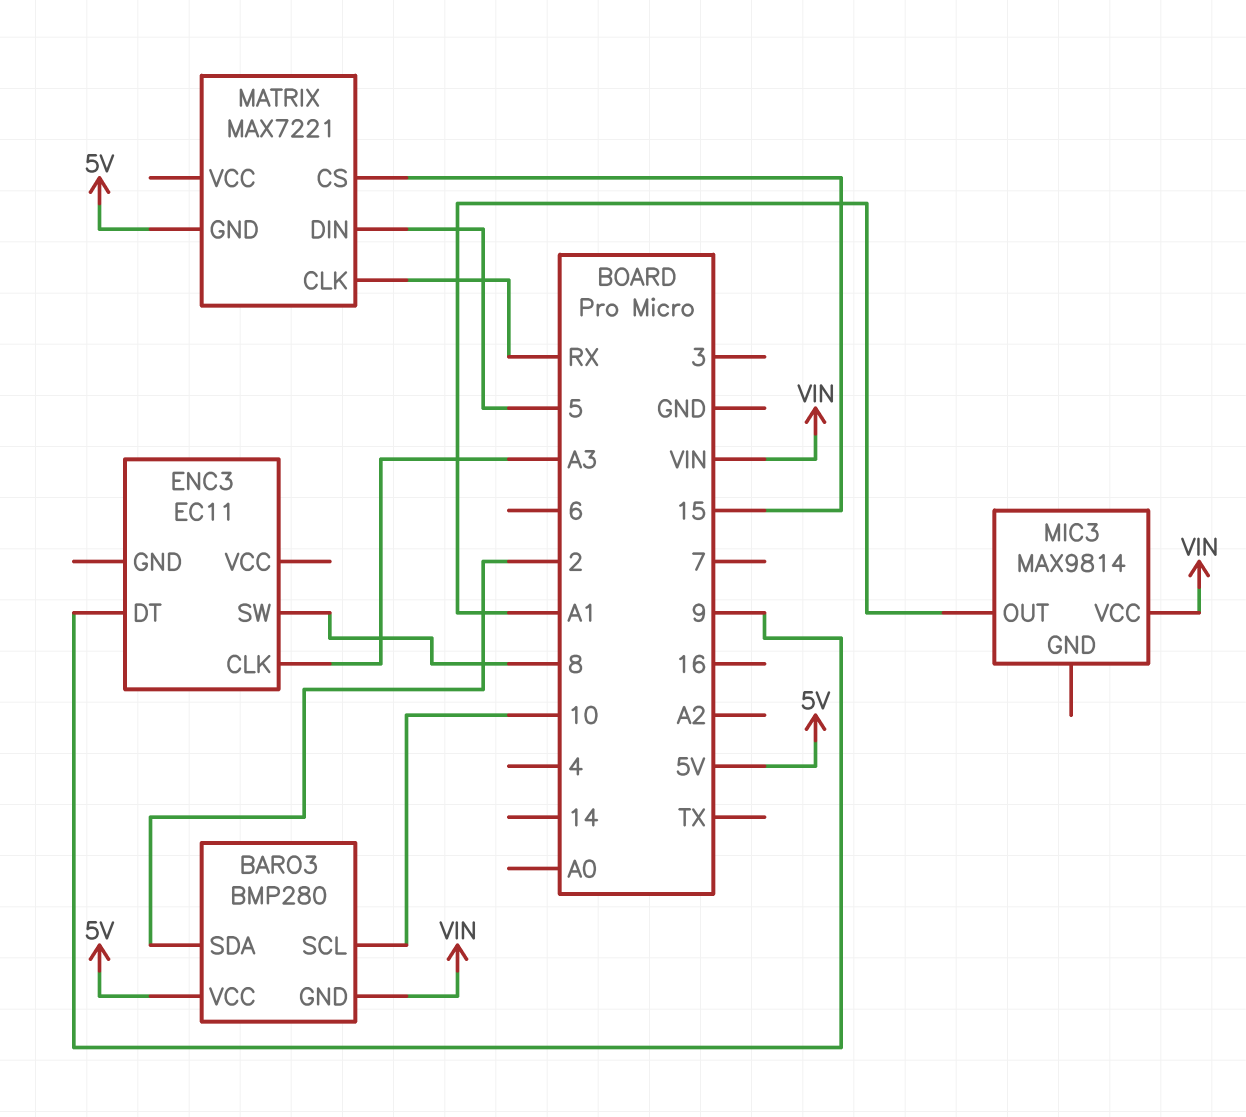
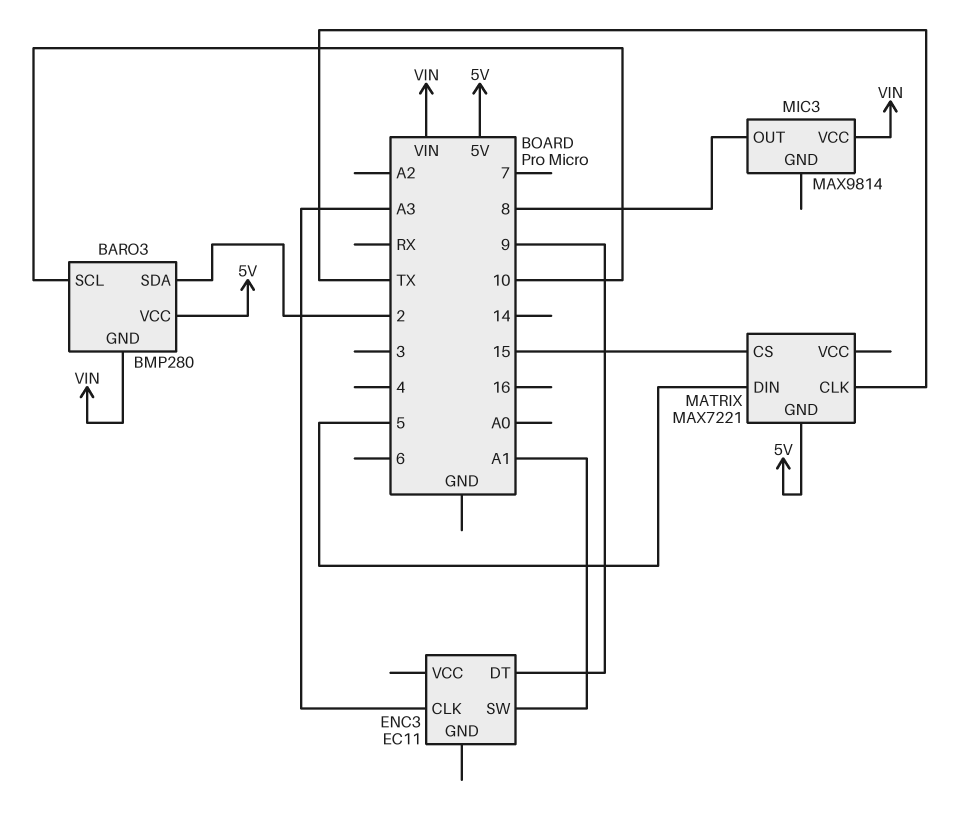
ENC3 pin SW: 8 -> A1
MATRIX pin CLK: RX -> TX
MIC3 pin OUT: A1 -> 8

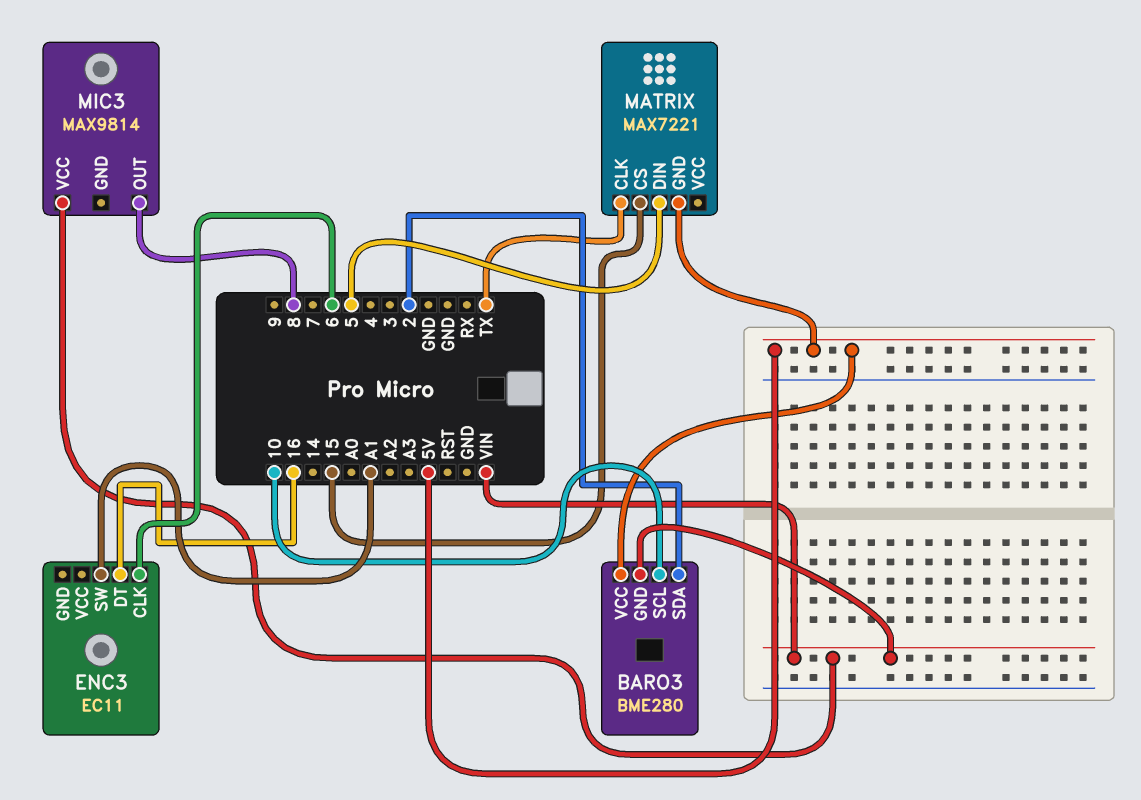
BARO3: BMP280 -> BME280
ENC3 pin CLK: A3 -> 6
ENC3 pin DT: 9 -> 16

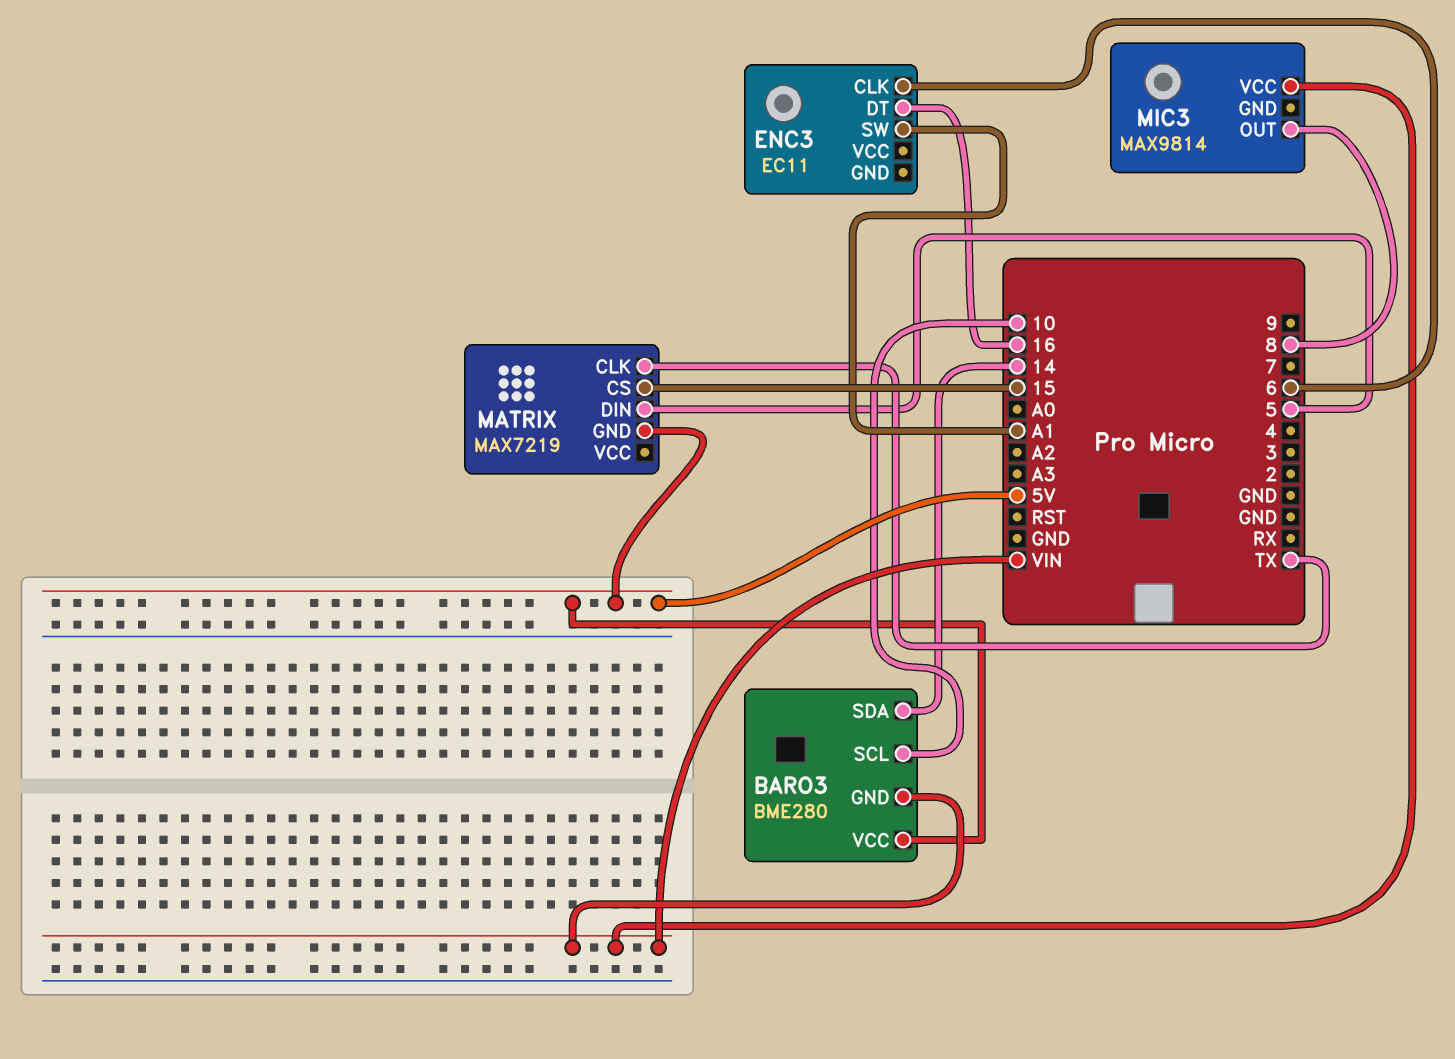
BARO3 pin SDA: 2 -> 14
MATRIX: MAX7221 -> MAX7219

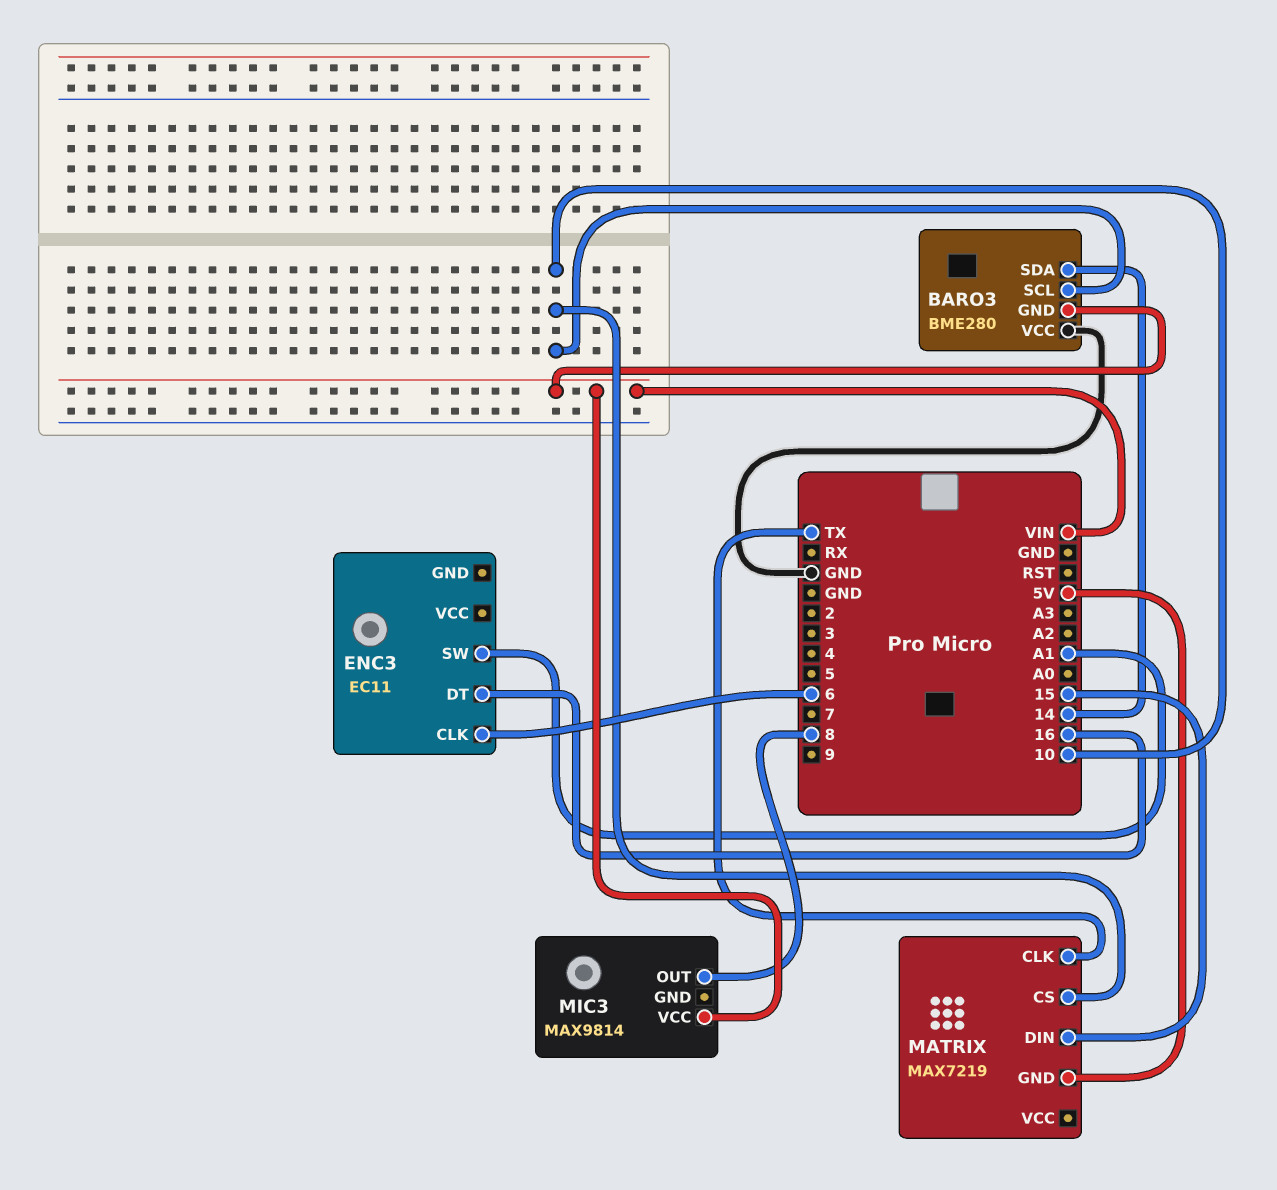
BARO3 pin VCC: 5V -> GND
MATRIX pin CS: 15 -> 10
MATRIX pin DIN: 5 -> 15

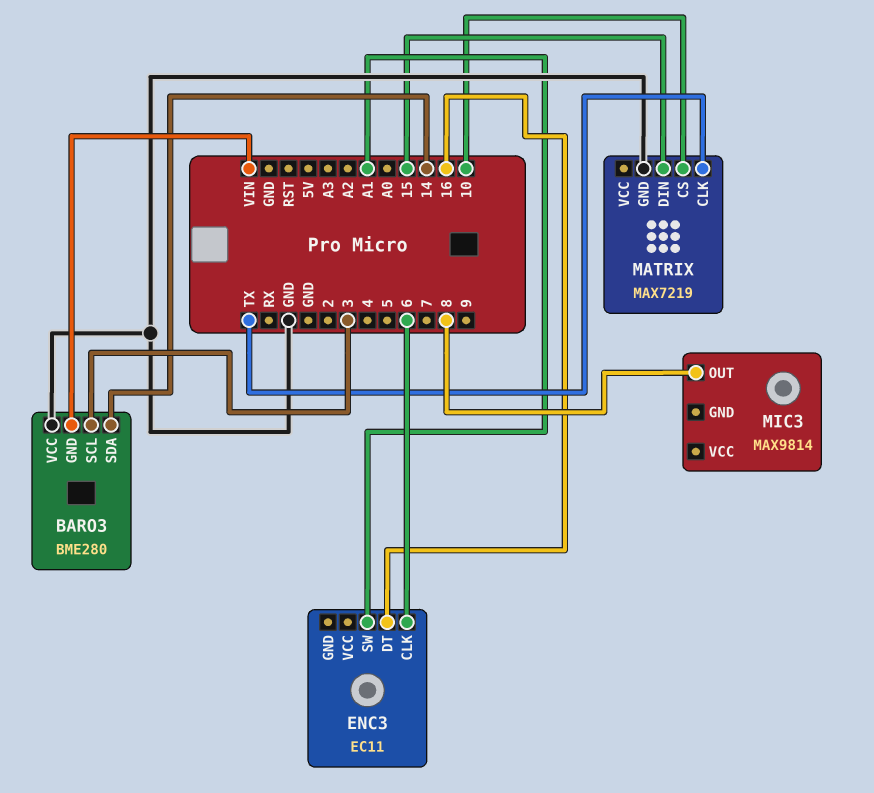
BARO3 pin SCL: 10 -> 3
MATRIX pin GND: 5V -> GND
MIC3 pin VCC: VIN -> none

